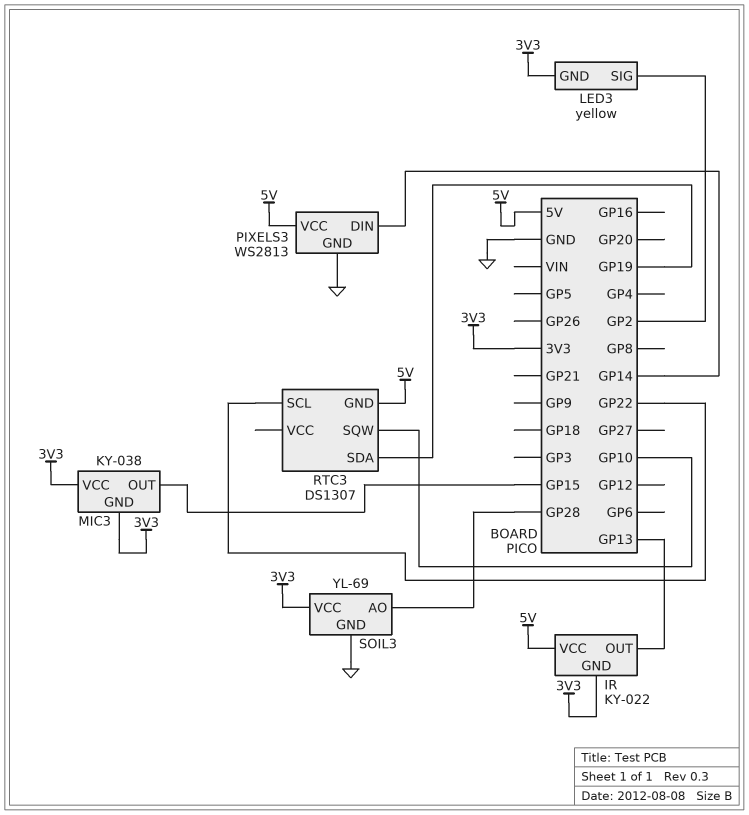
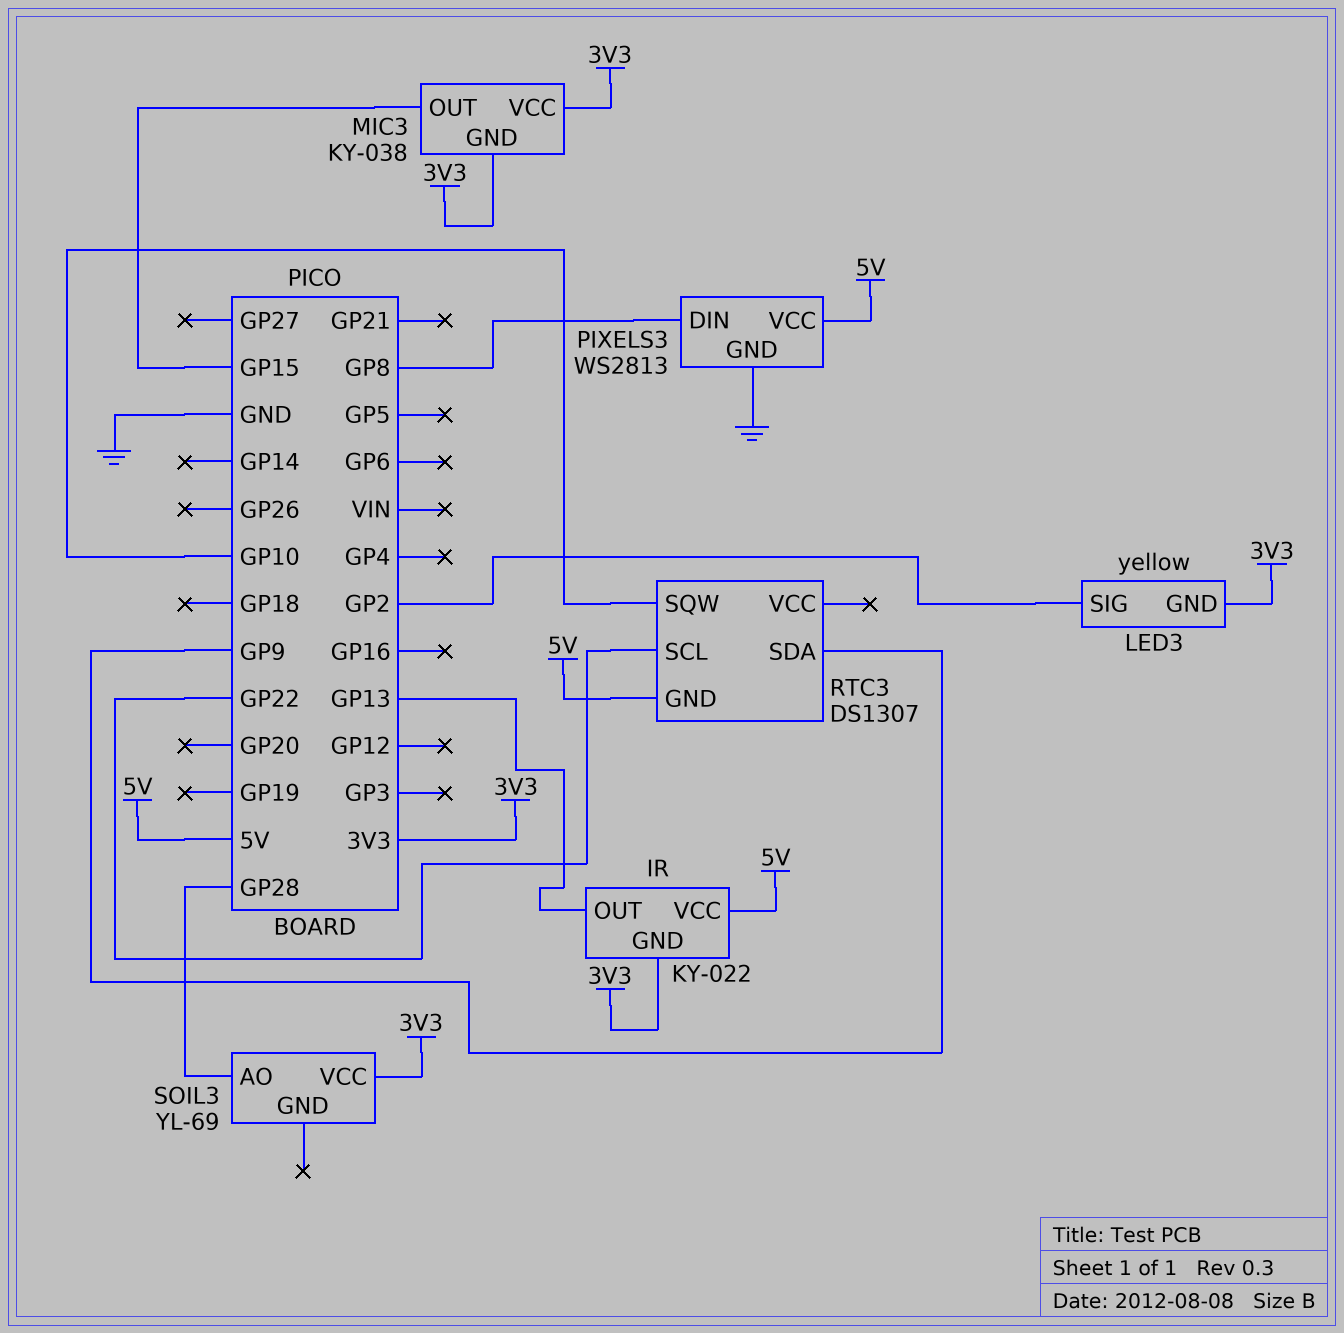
PIXELS3 pin DIN: GP14 -> GP8
RTC3 pin SDA: GP19 -> GP9
SOIL3 pin GND: GND -> none

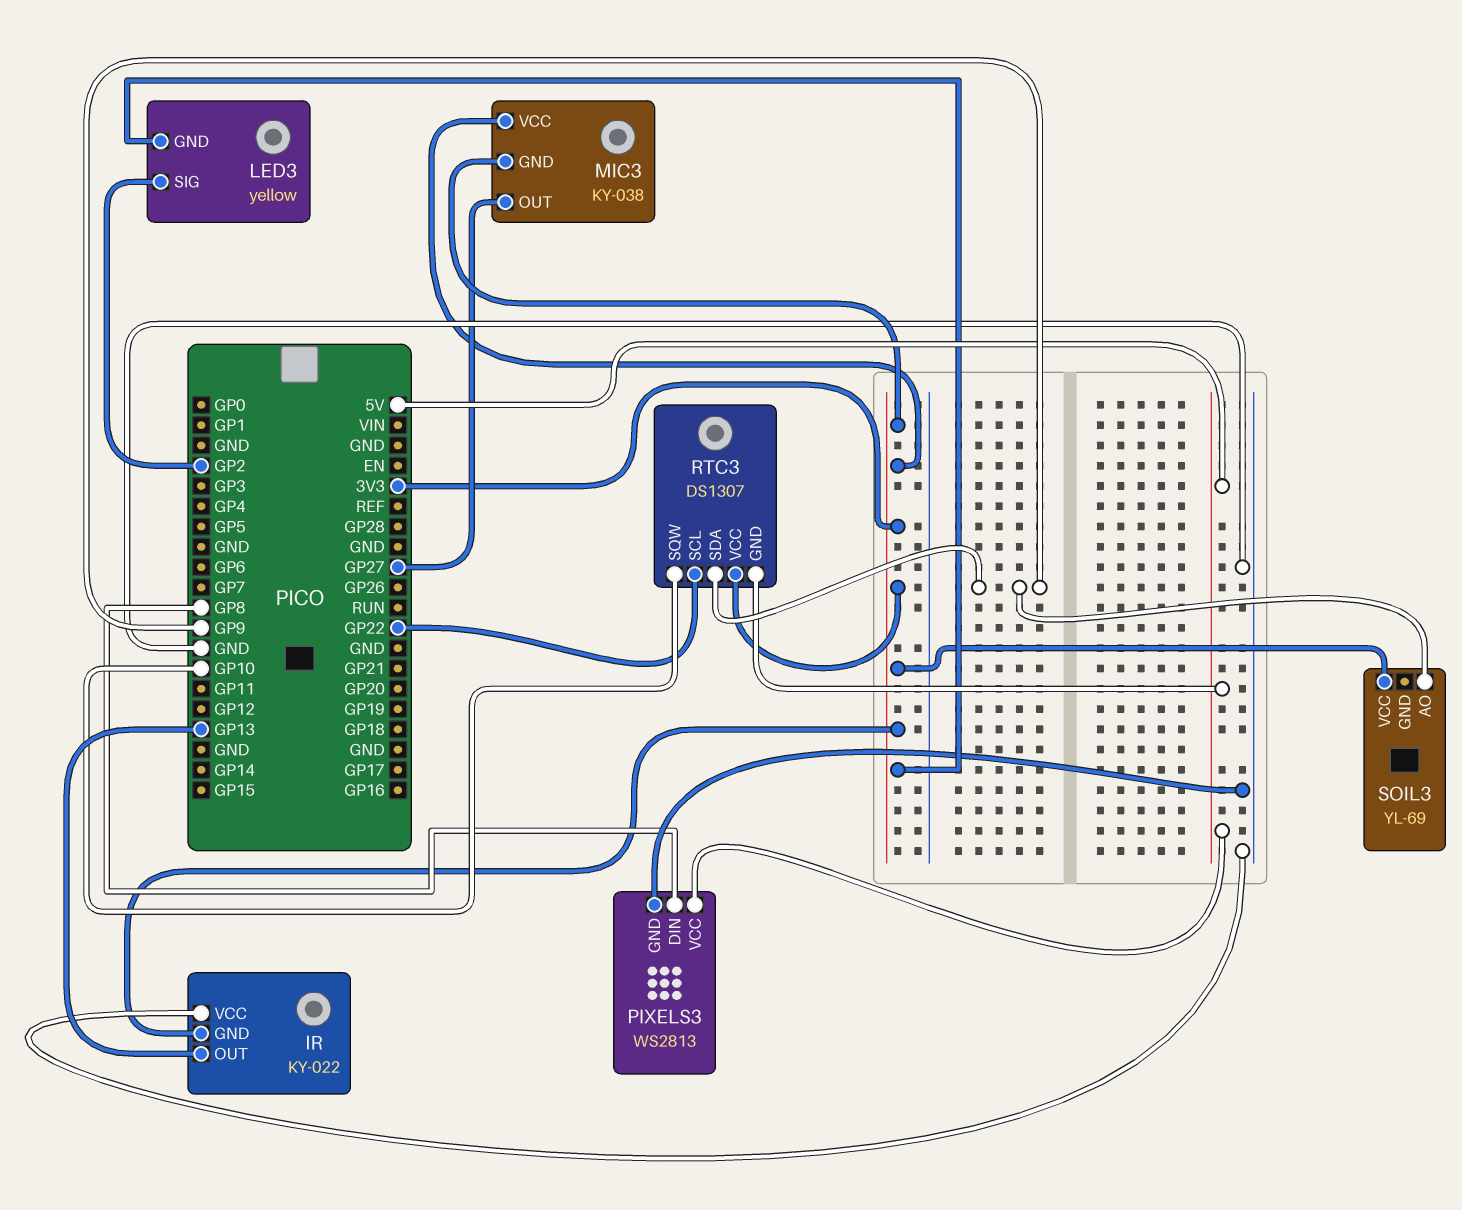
IR pin VCC: 5V -> GND
MIC3 pin OUT: GP15 -> GP27
RTC3 pin VCC: none -> 3V3
SOIL3 pin AO: GP28 -> GP9

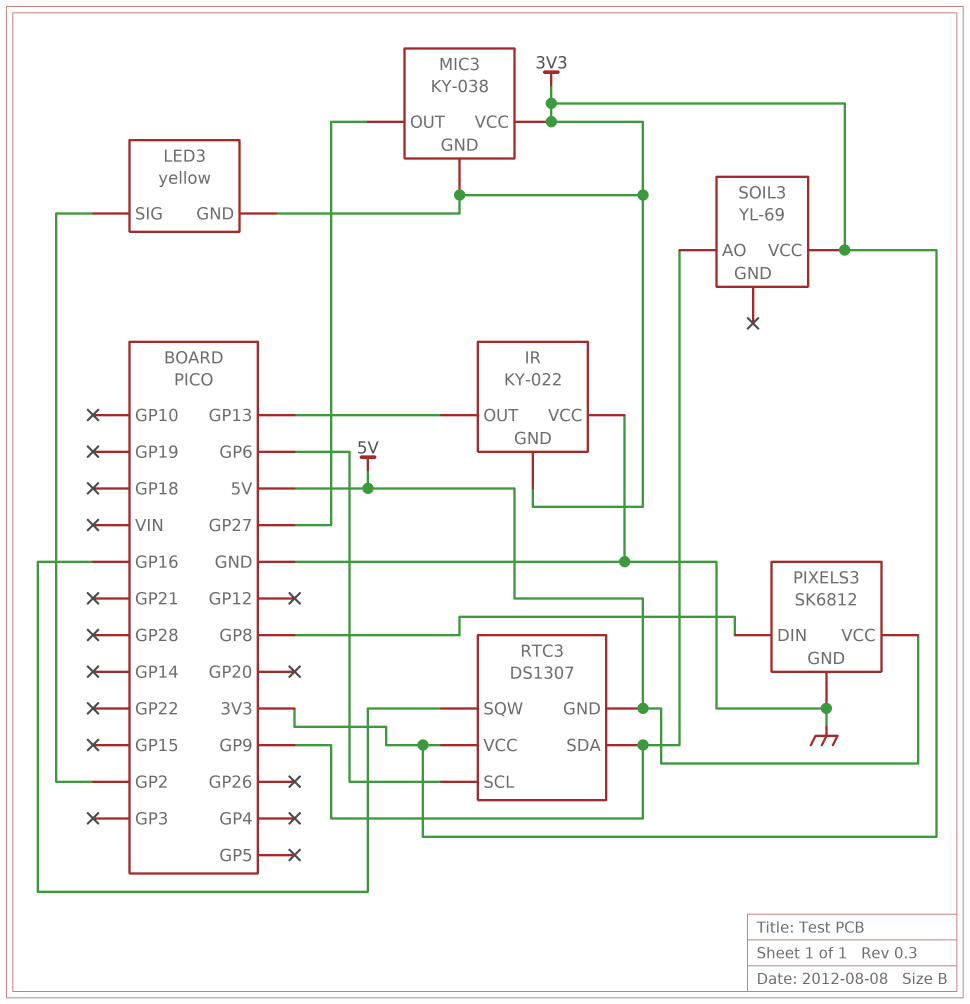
PIXELS3: WS2813 -> SK6812
RTC3 pin SCL: GP22 -> GP6
RTC3 pin SQW: GP10 -> GP16

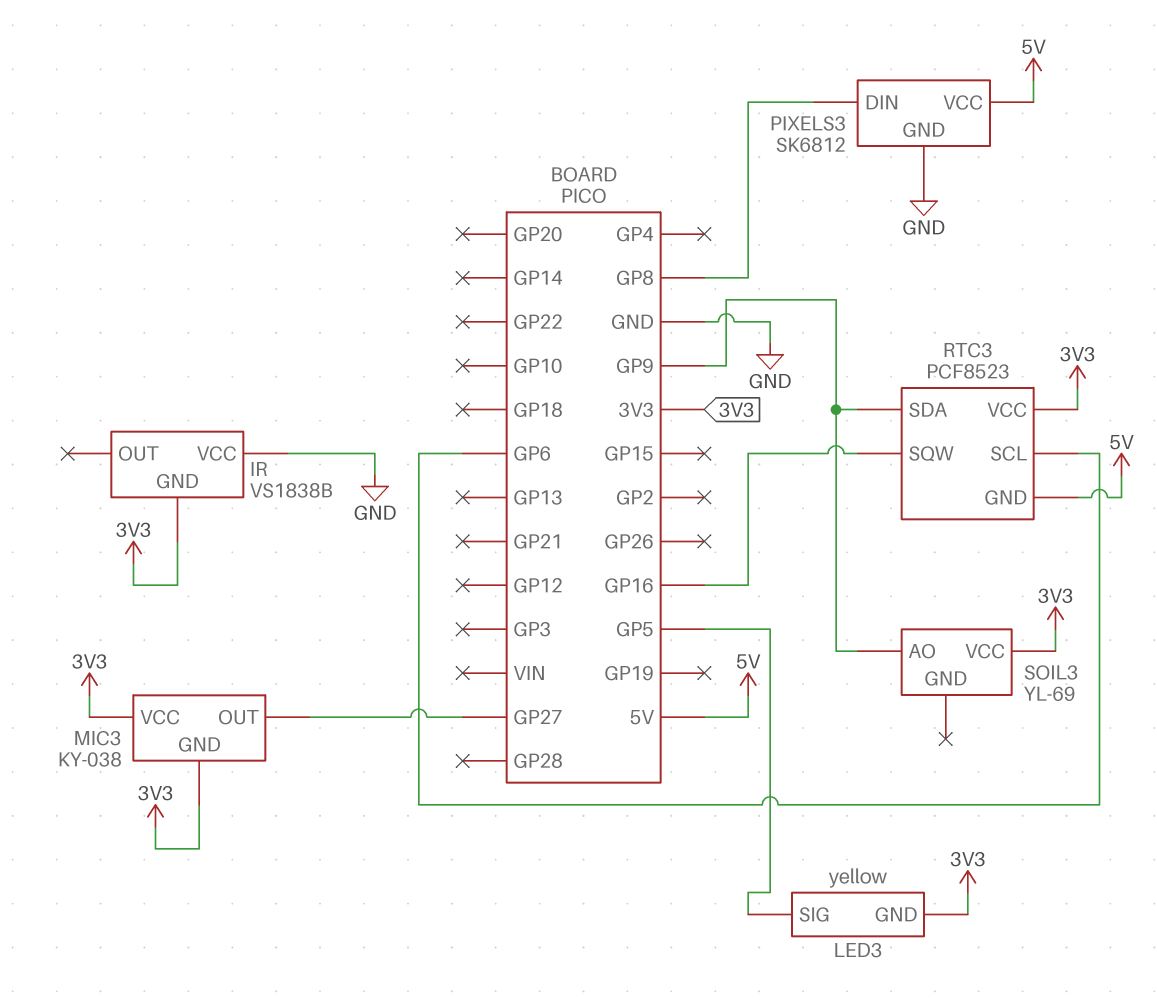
IR: KY-022 -> VS1838B
IR pin OUT: GP13 -> none
LED3 pin SIG: GP2 -> GP5
RTC3: DS1307 -> PCF8523

